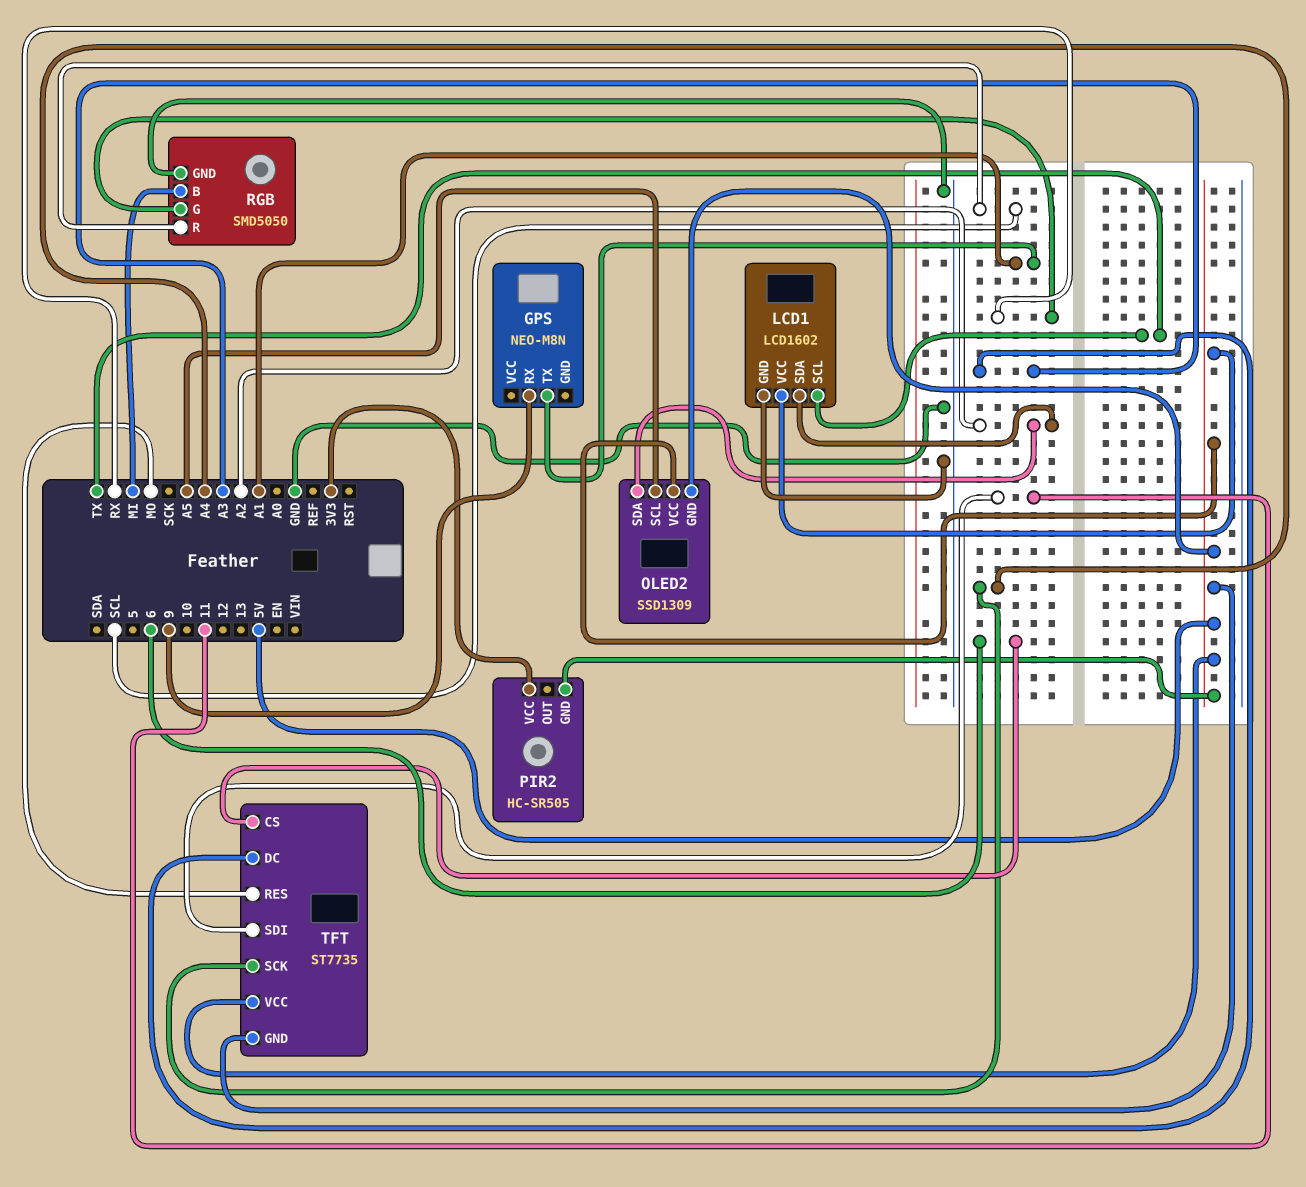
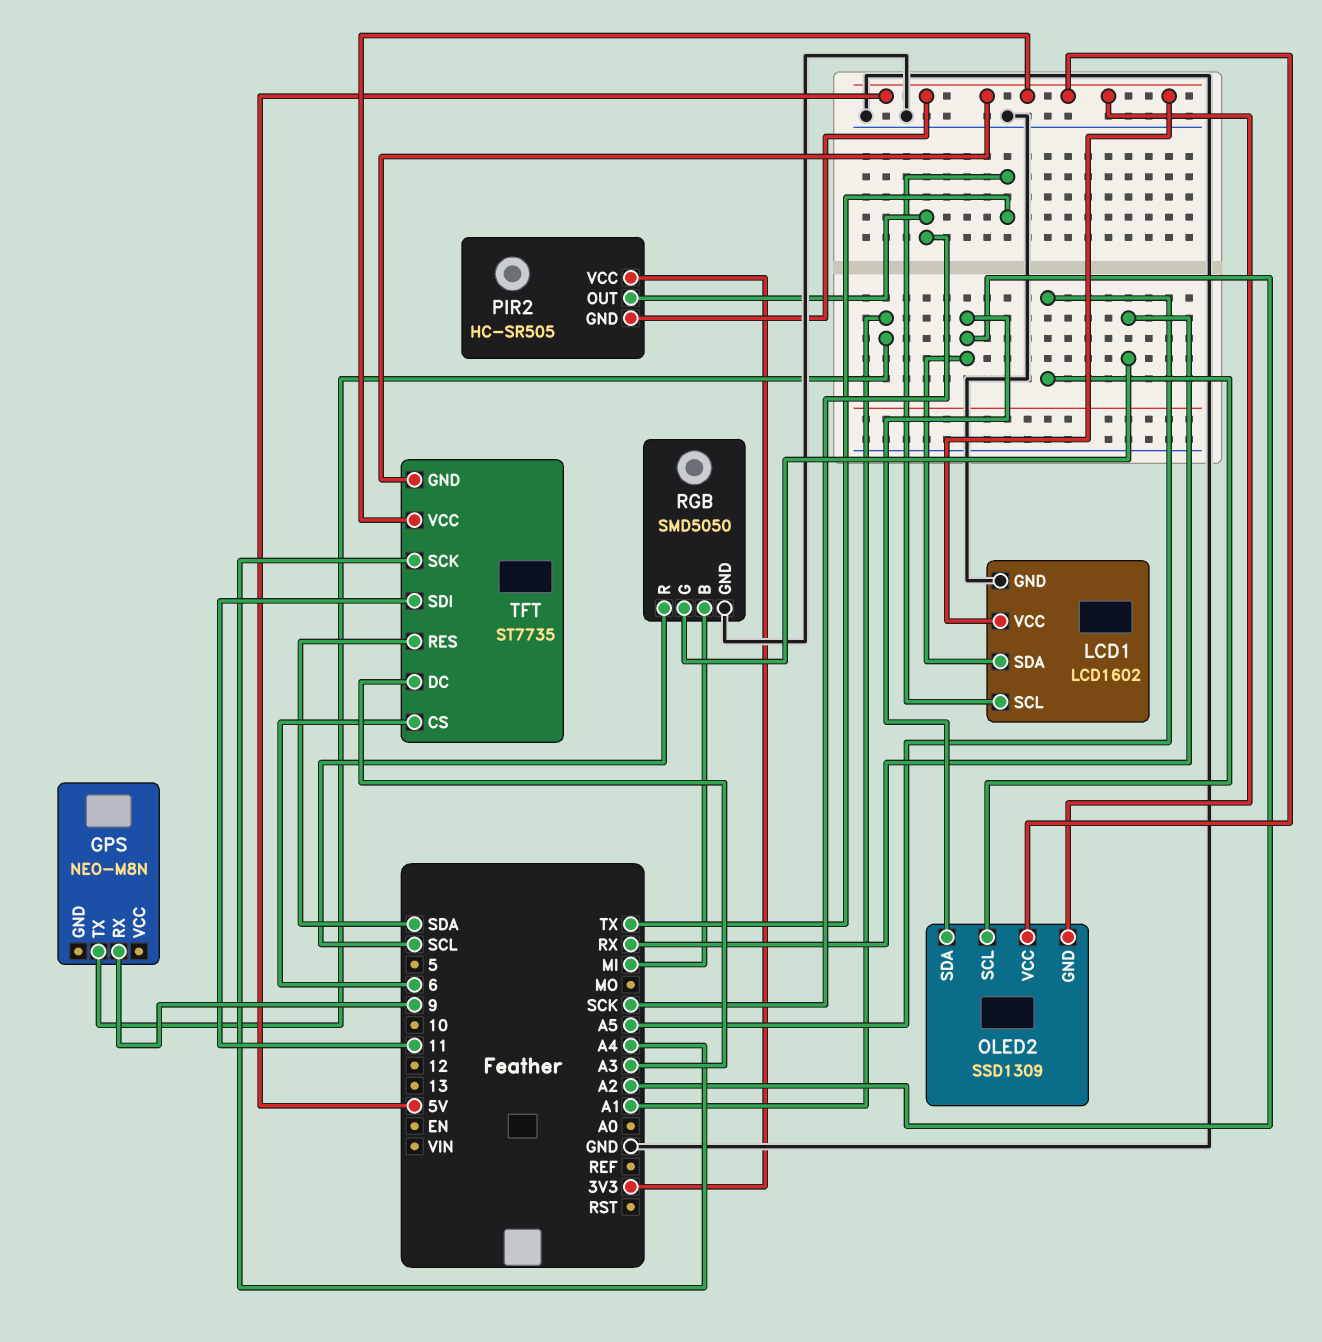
PIR2 pin OUT: none -> SCK
TFT pin RES: MO -> SDA

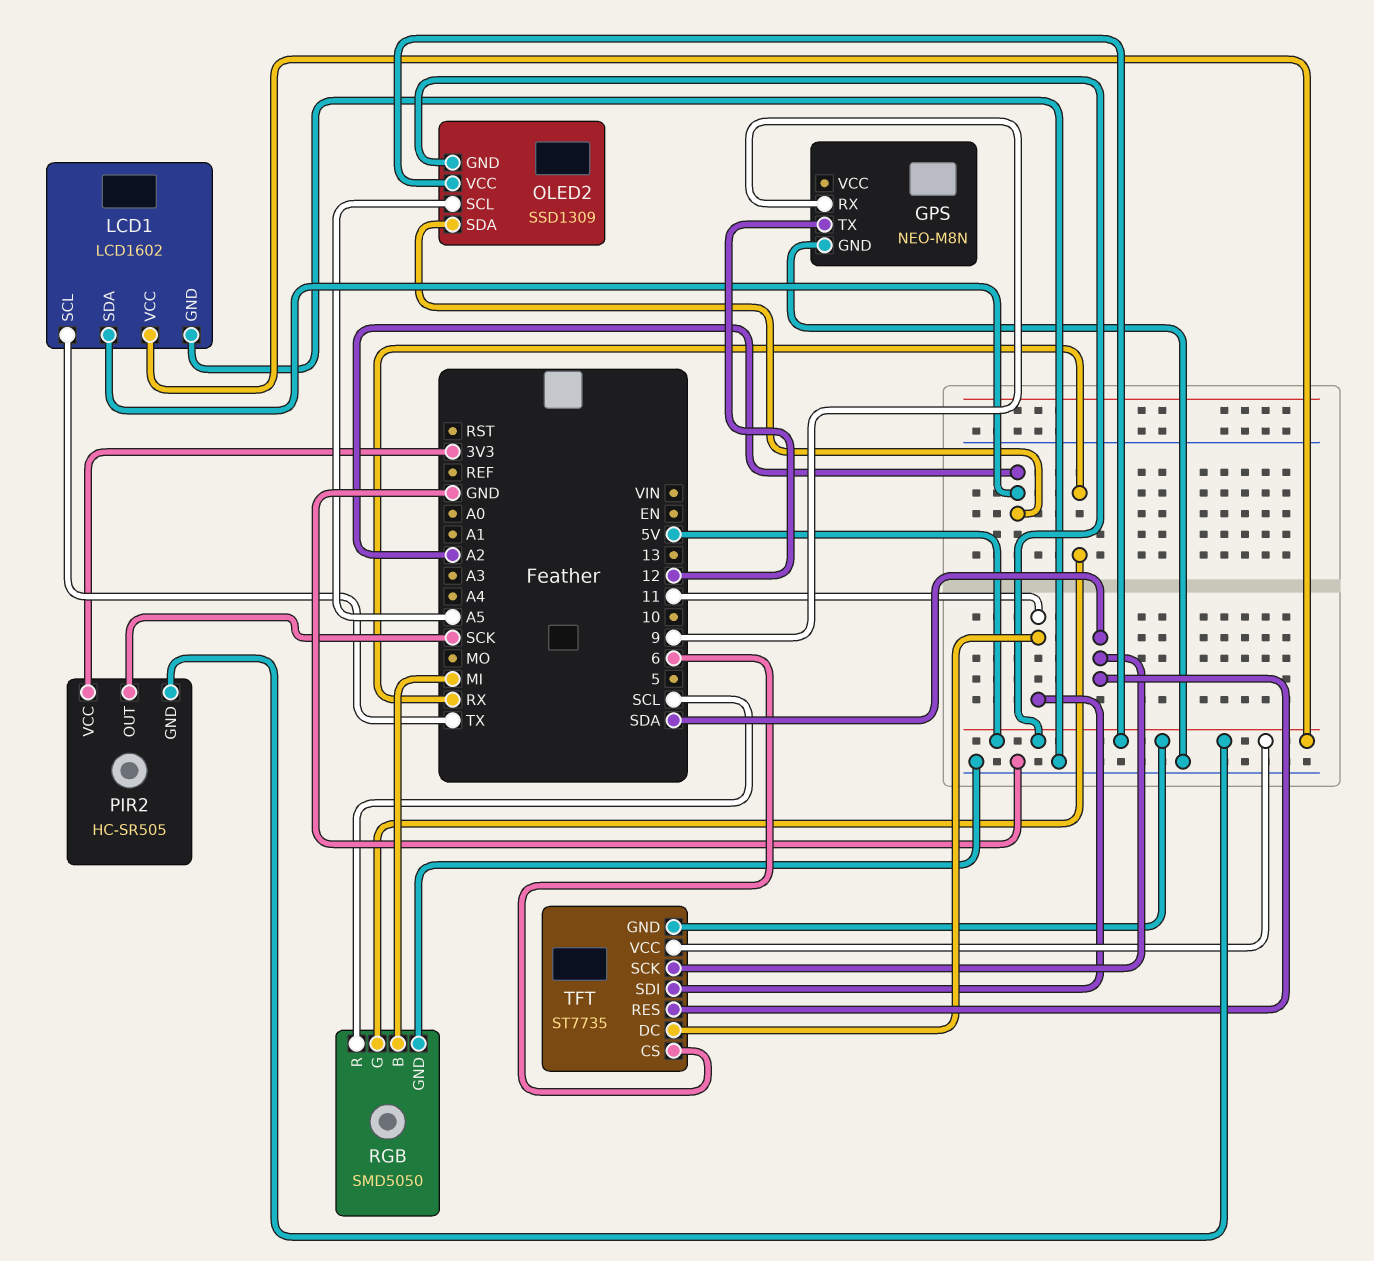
GPS pin GND: none -> GND
GPS pin TX: A1 -> 12
TFT pin DC: A3 -> 11
TFT pin SCK: A4 -> SDA

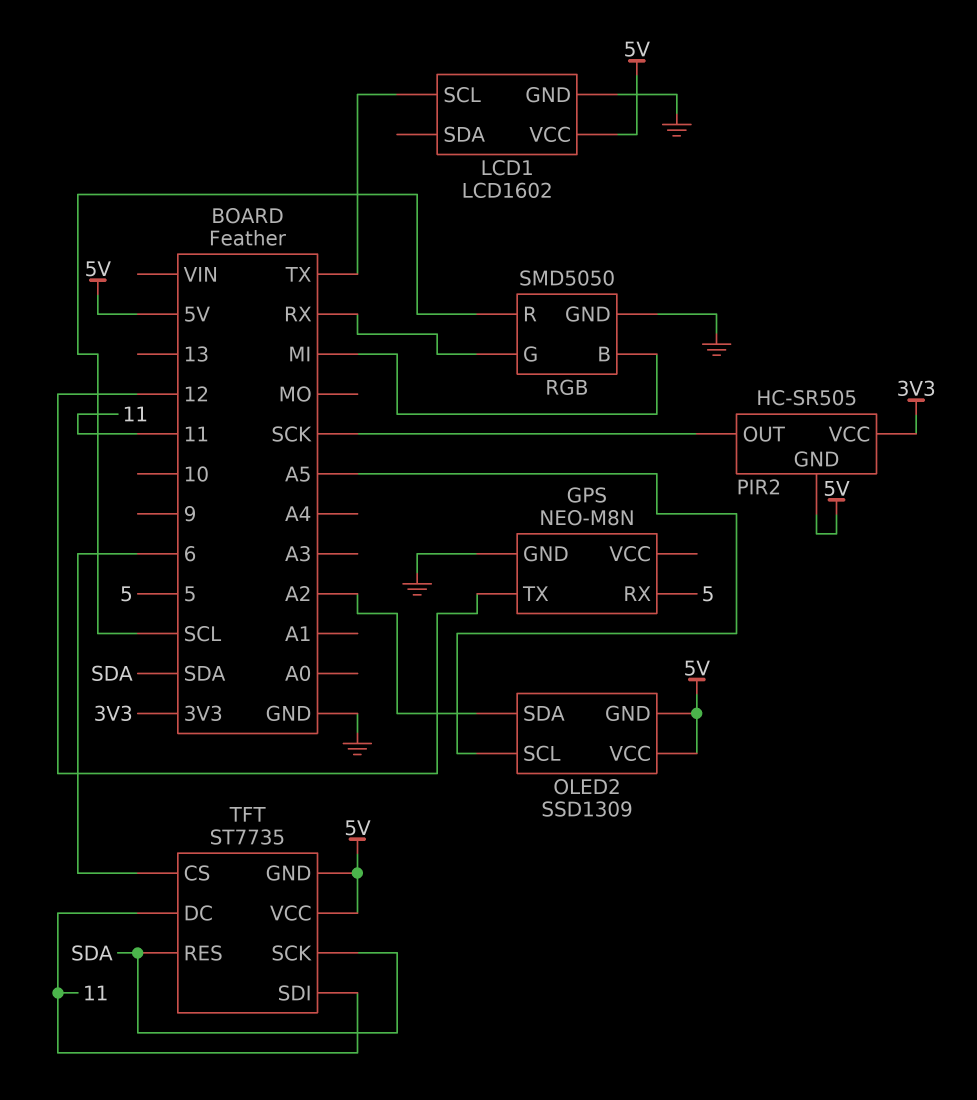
GPS pin RX: 9 -> 5
LCD1 pin SDA: A2 -> none

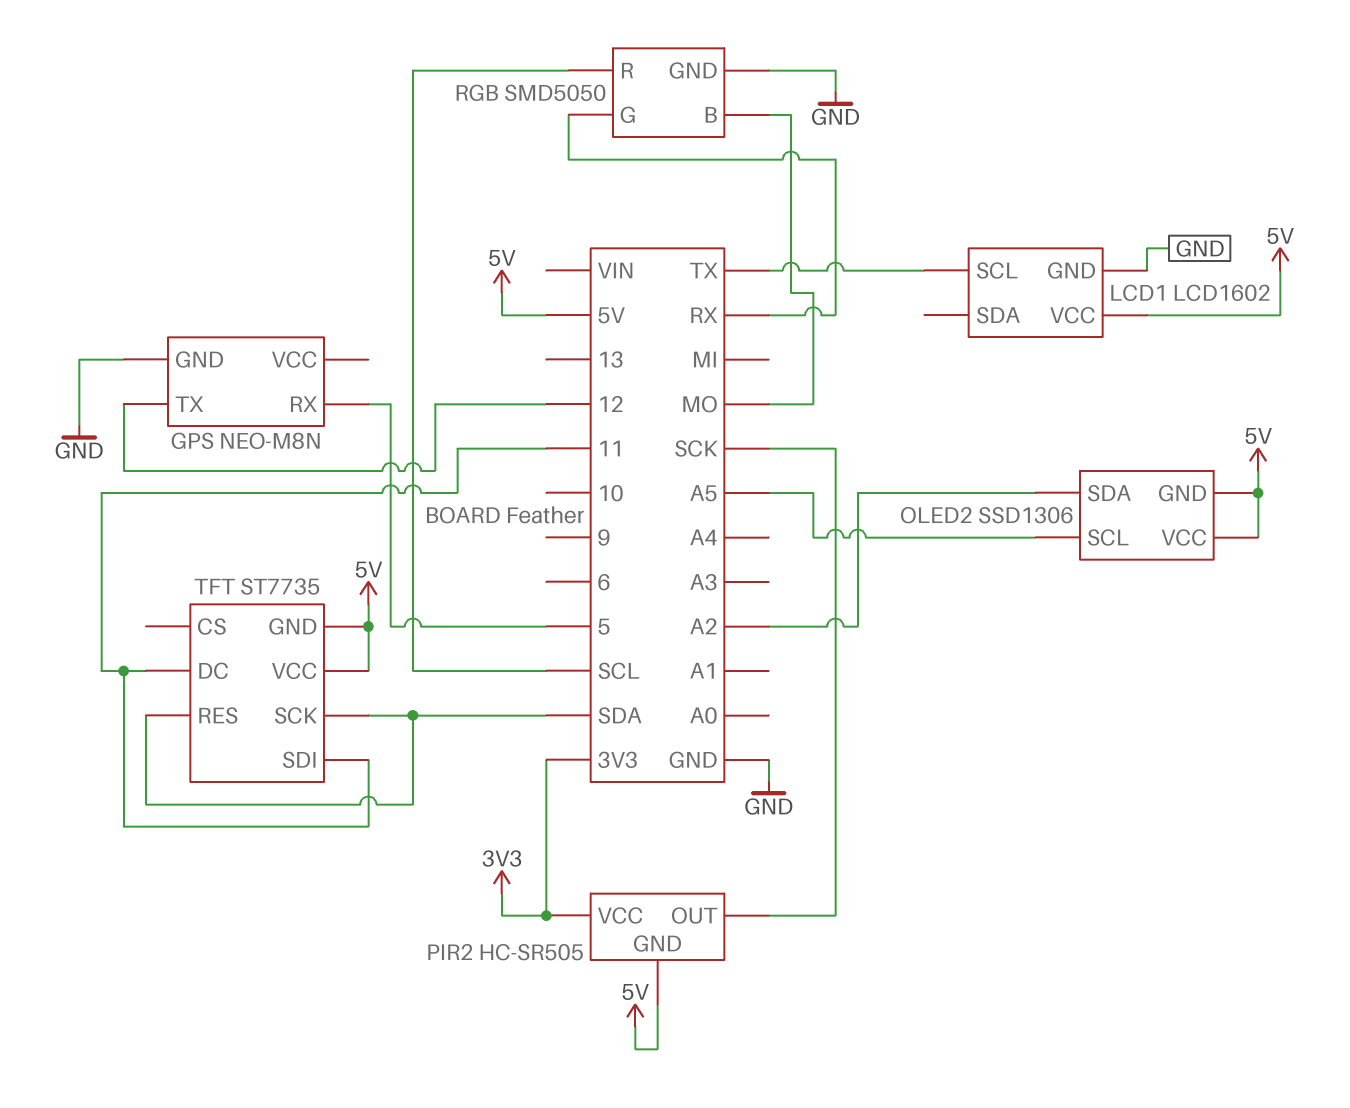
OLED2: SSD1309 -> SSD1306
RGB pin B: MI -> MO
TFT pin CS: 6 -> none

